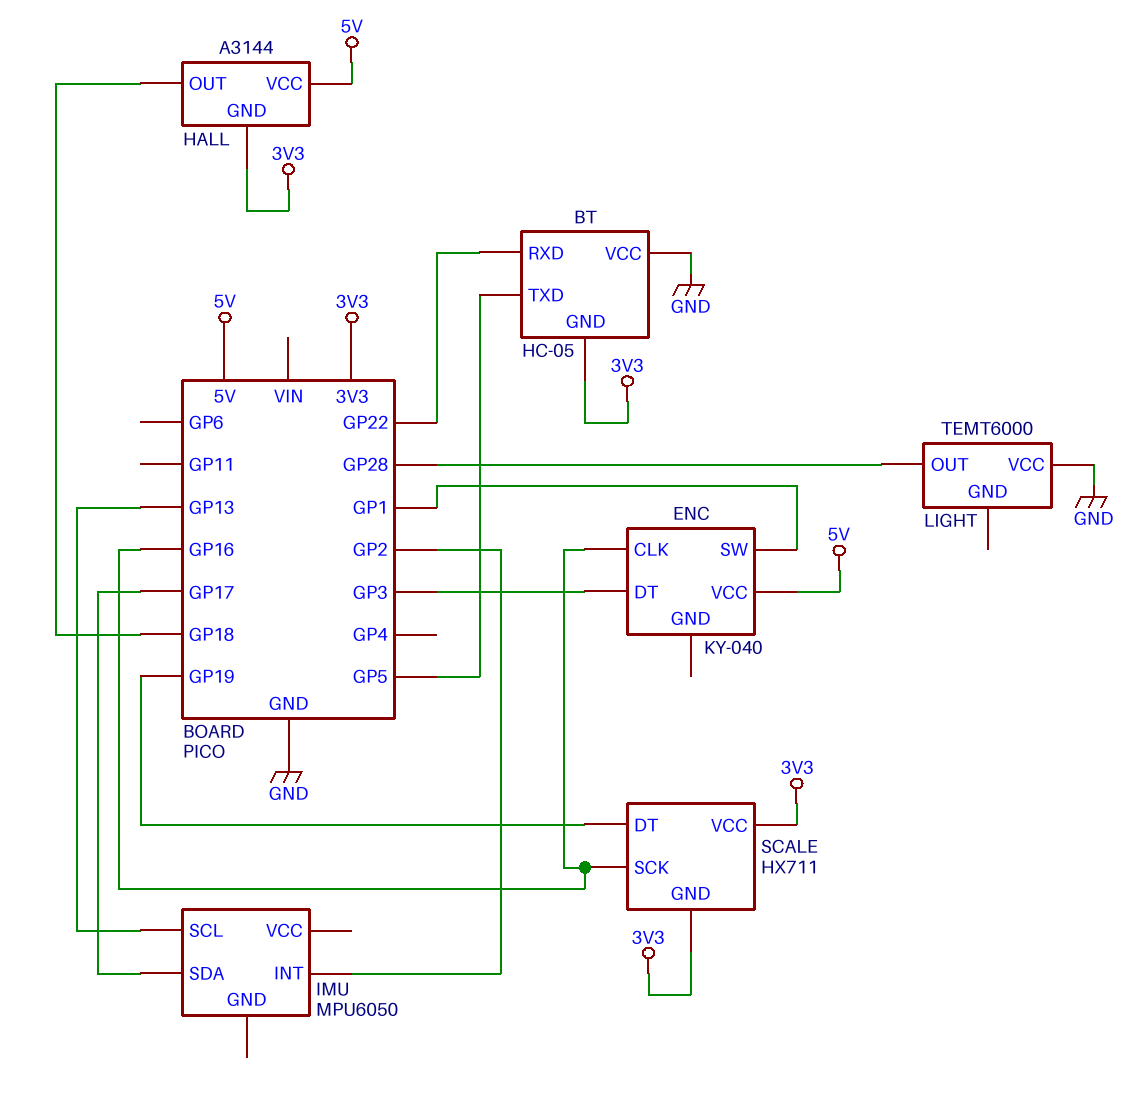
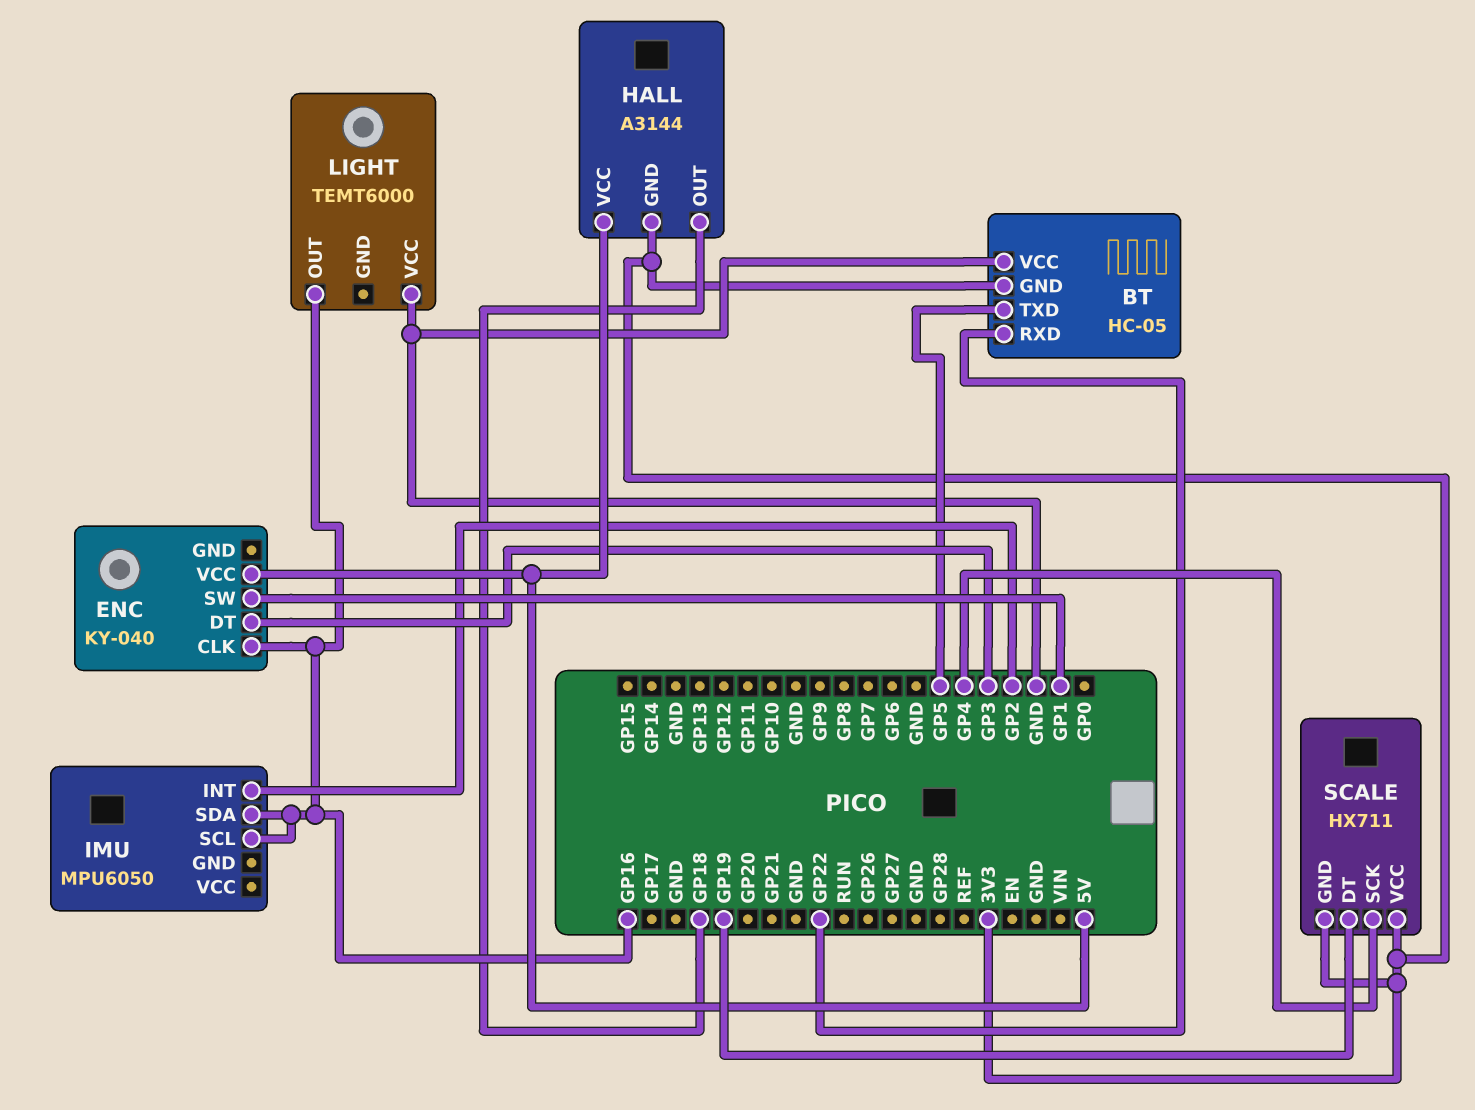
IMU pin SCL: GP13 -> GP16
IMU pin SDA: GP17 -> GP16
LIGHT pin OUT: GP28 -> GP16
SCALE pin SCK: GP16 -> GP4

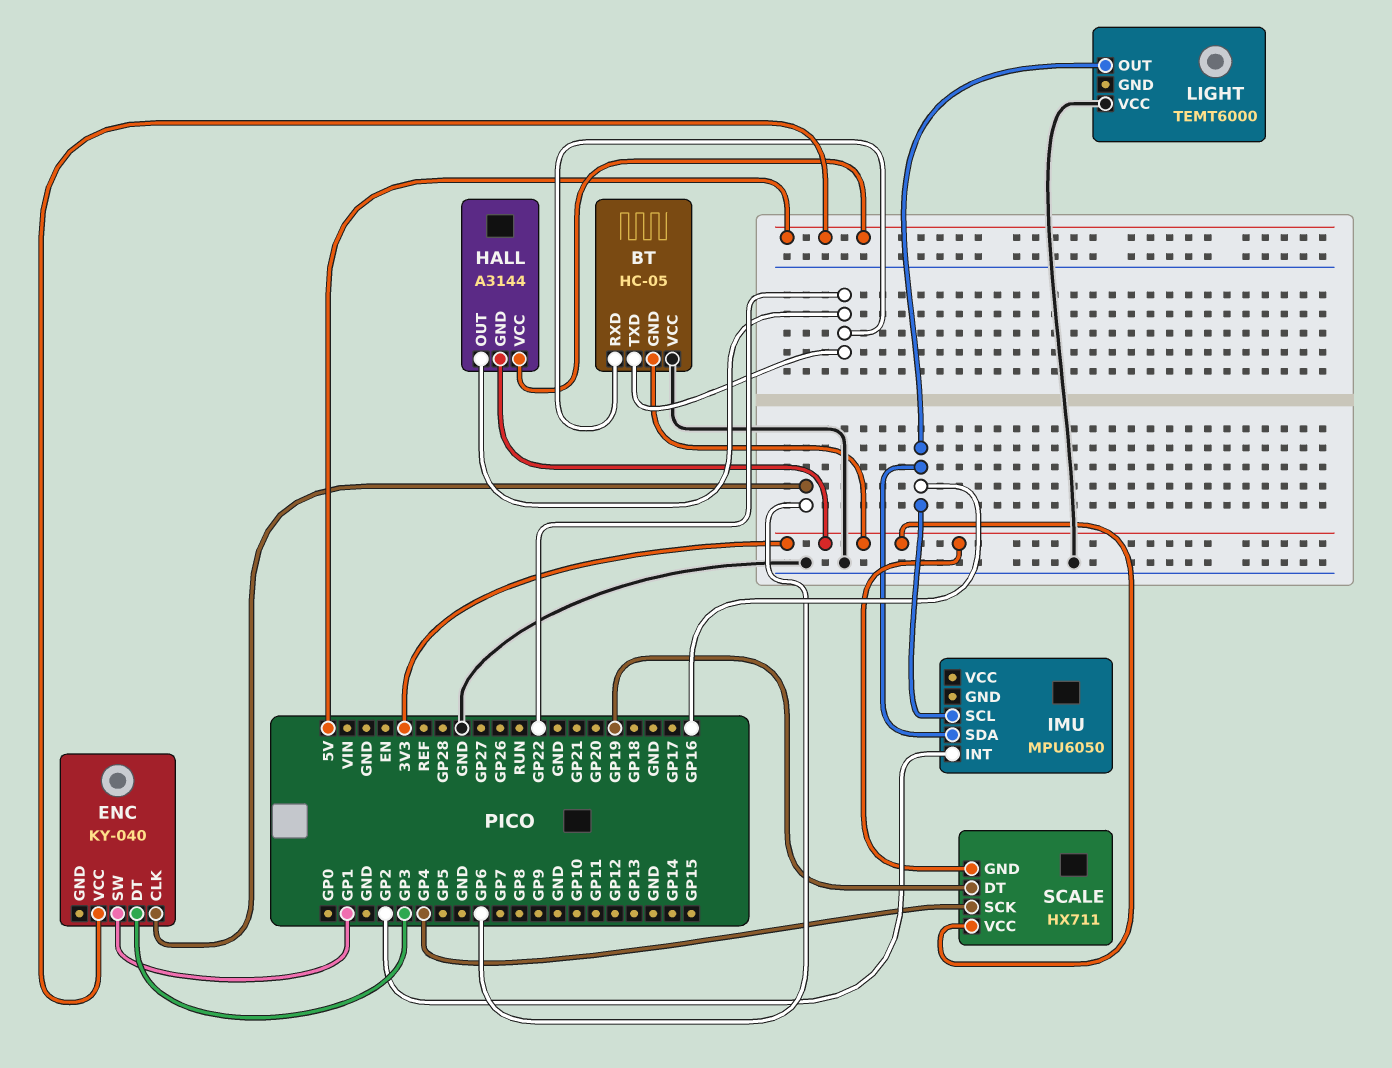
BT pin TXD: GP5 -> GP22
ENC pin CLK: GP16 -> GP6
HALL pin OUT: GP18 -> GP22

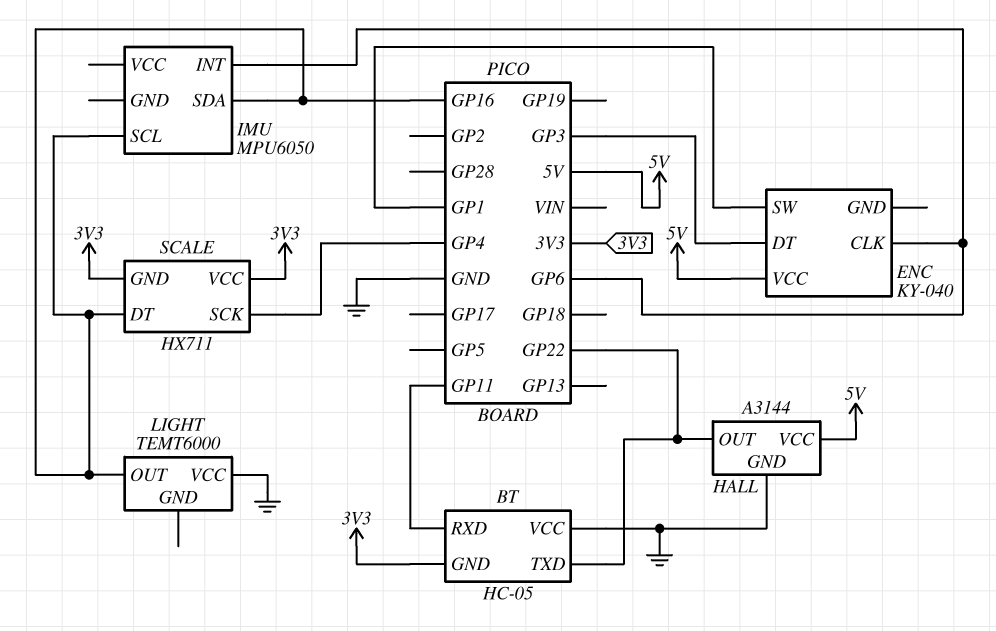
BT pin RXD: GP22 -> GP11
HALL pin GND: 3V3 -> GND
IMU pin INT: GP2 -> GP6
SCALE pin DT: GP19 -> GP16

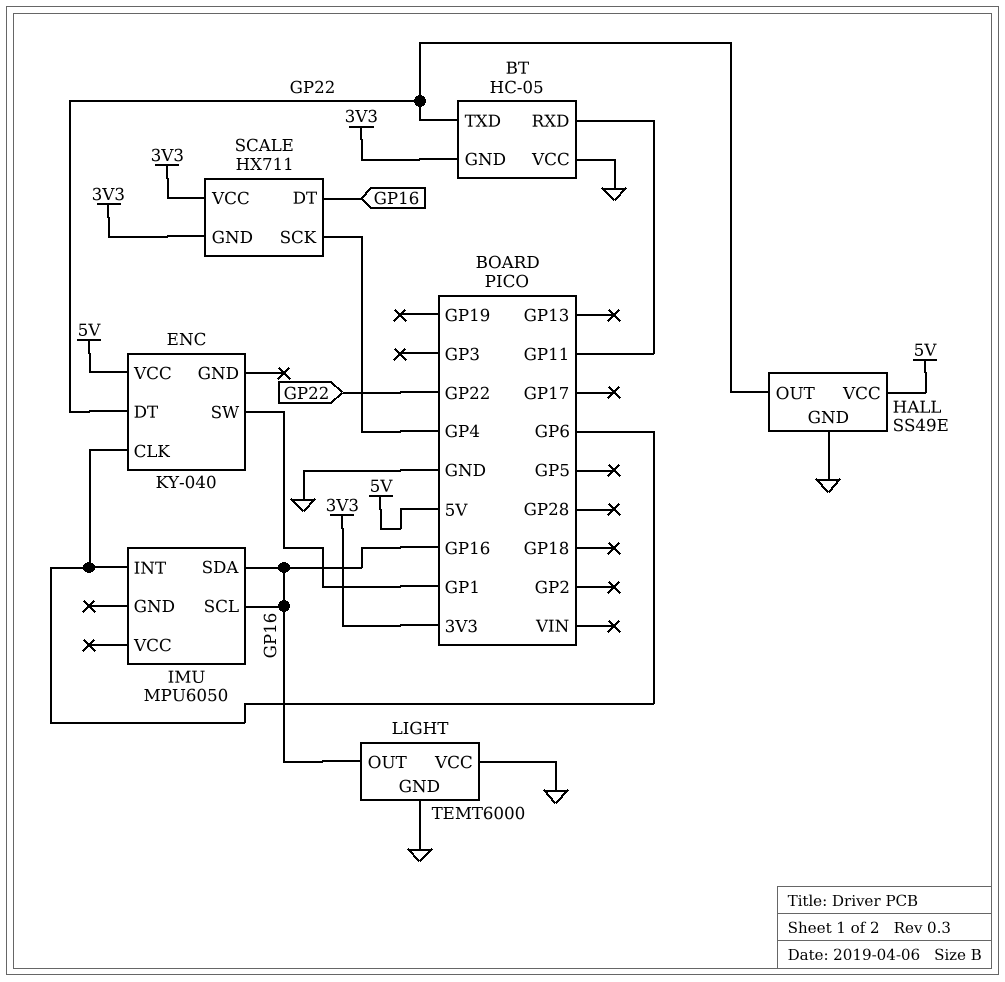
ENC pin DT: GP3 -> GP22
HALL: A3144 -> SS49E
LIGHT pin GND: none -> GND

